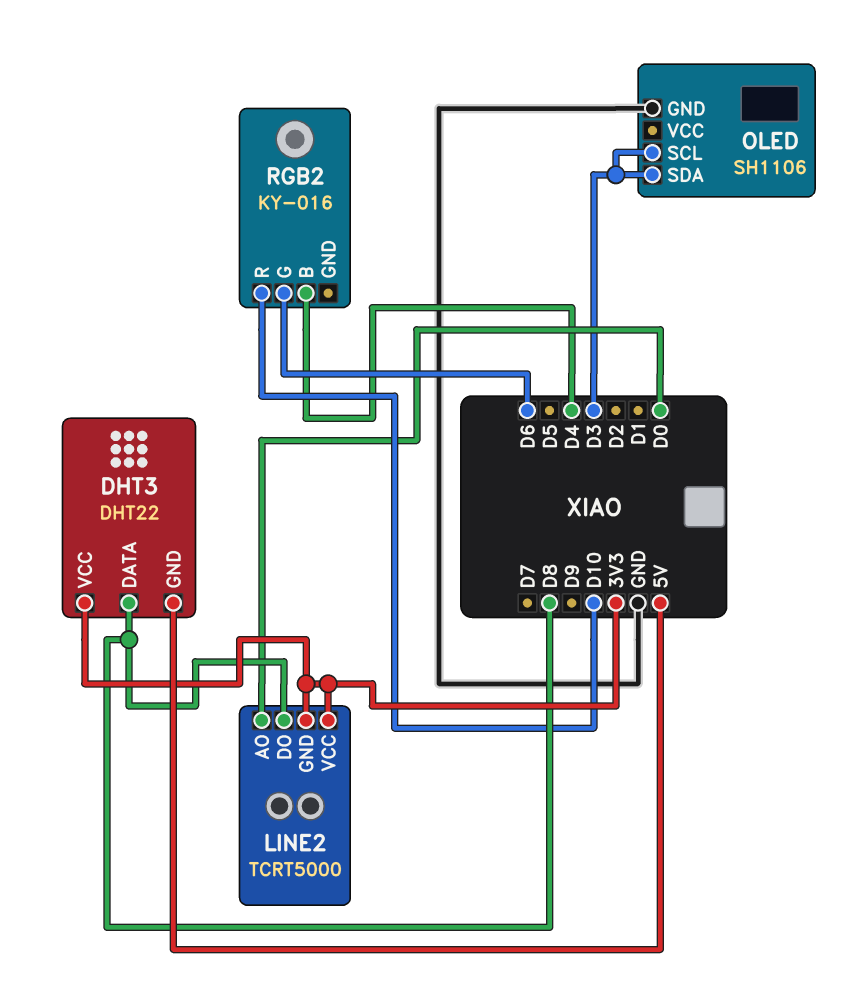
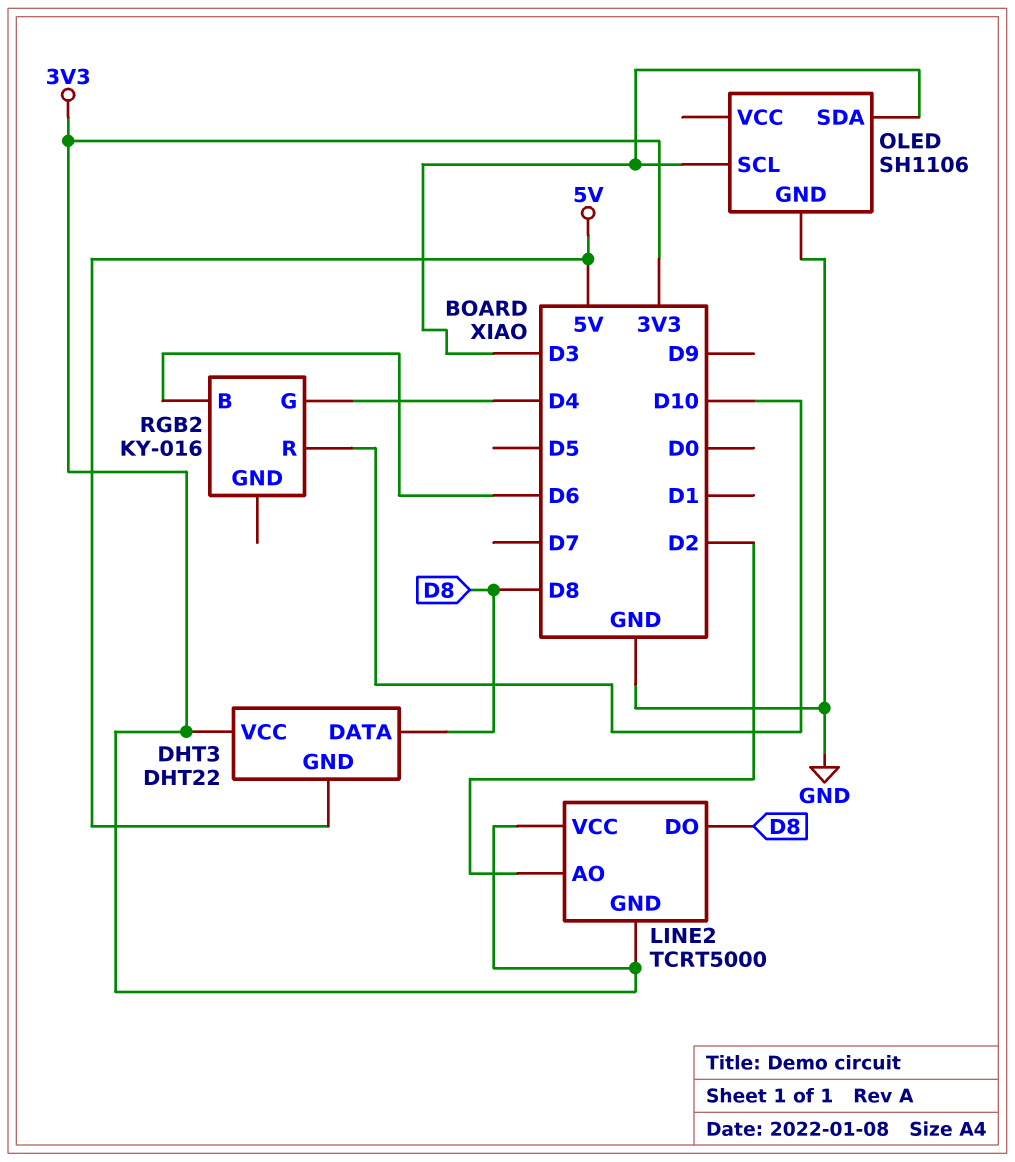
LINE2 pin AO: D0 -> D2
RGB2 pin B: D4 -> D6
RGB2 pin G: D6 -> D4

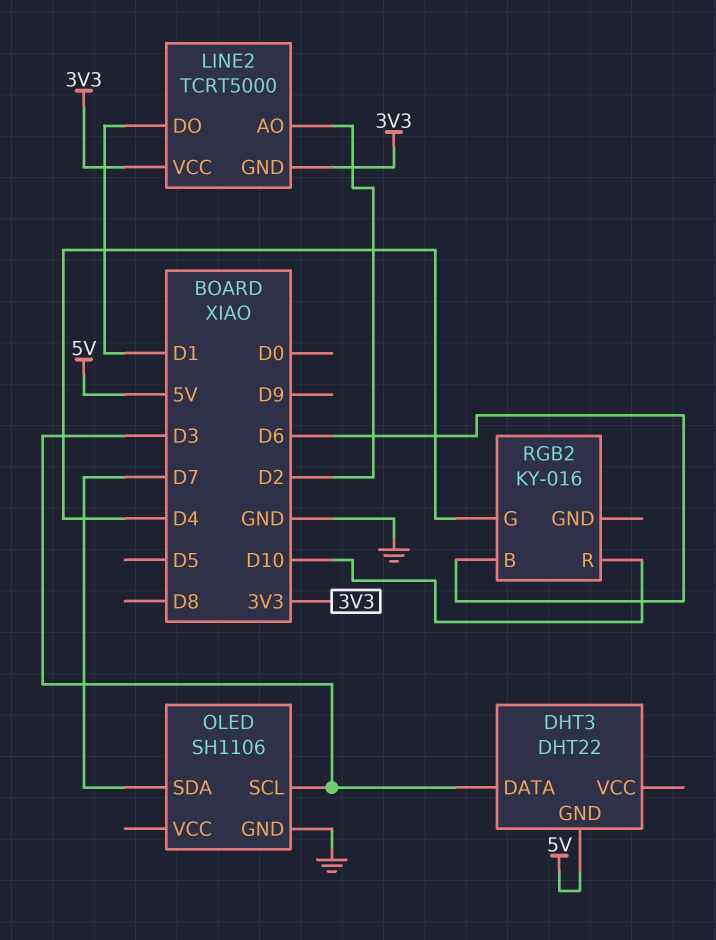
DHT3 pin DATA: D8 -> D3
DHT3 pin VCC: 3V3 -> none
LINE2 pin DO: D8 -> D1
OLED pin SDA: D3 -> D7

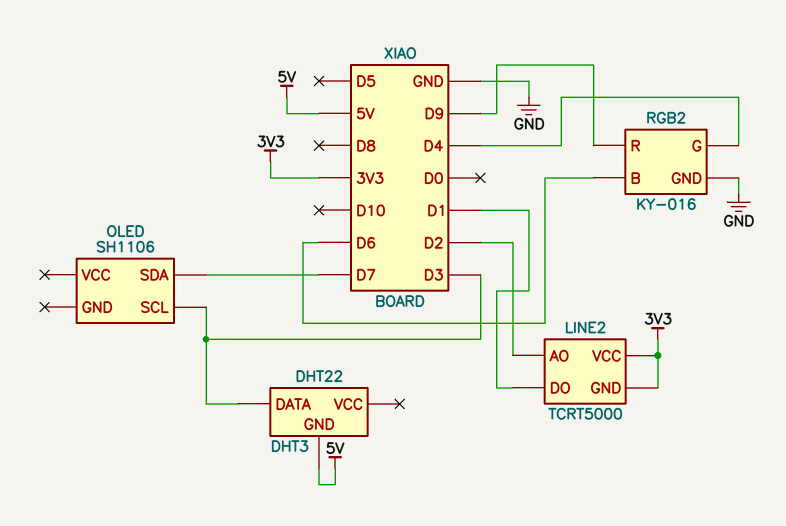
OLED pin GND: GND -> none
RGB2 pin GND: none -> GND
RGB2 pin R: D10 -> D9

